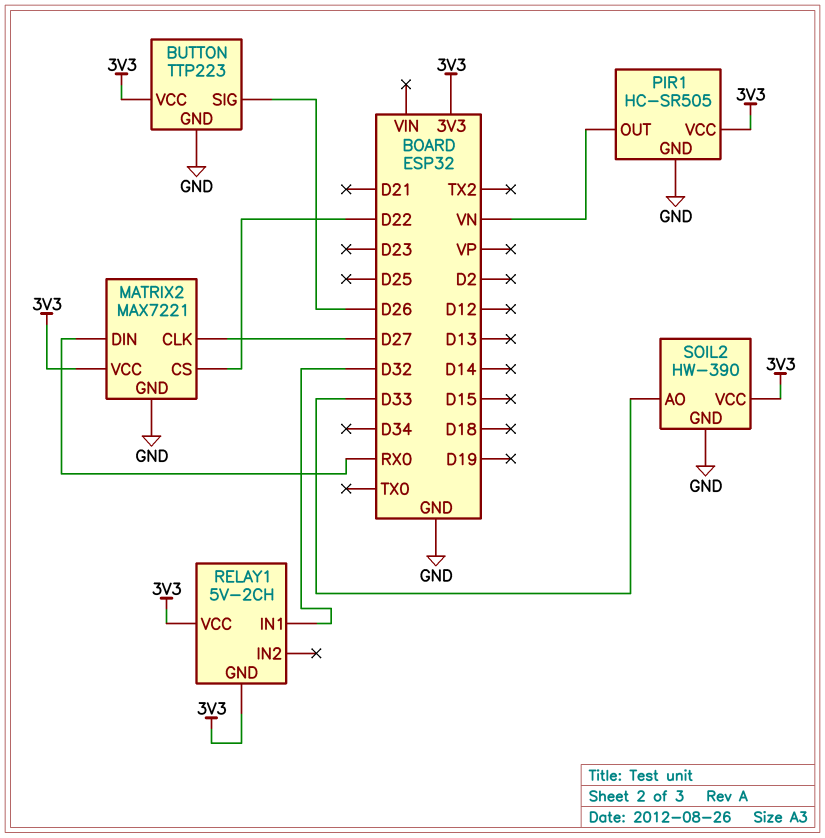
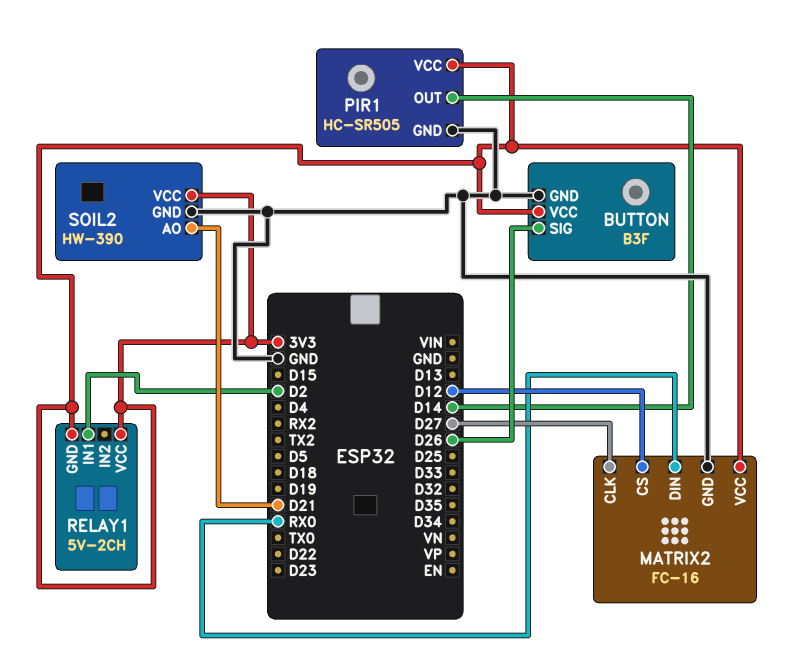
BUTTON: TTP223 -> B3F
MATRIX2: MAX7221 -> FC-16
MATRIX2 pin CS: D22 -> D12
PIR1 pin OUT: VN -> D14
RELAY1 pin IN1: D32 -> D2
SOIL2 pin AO: D33 -> D21

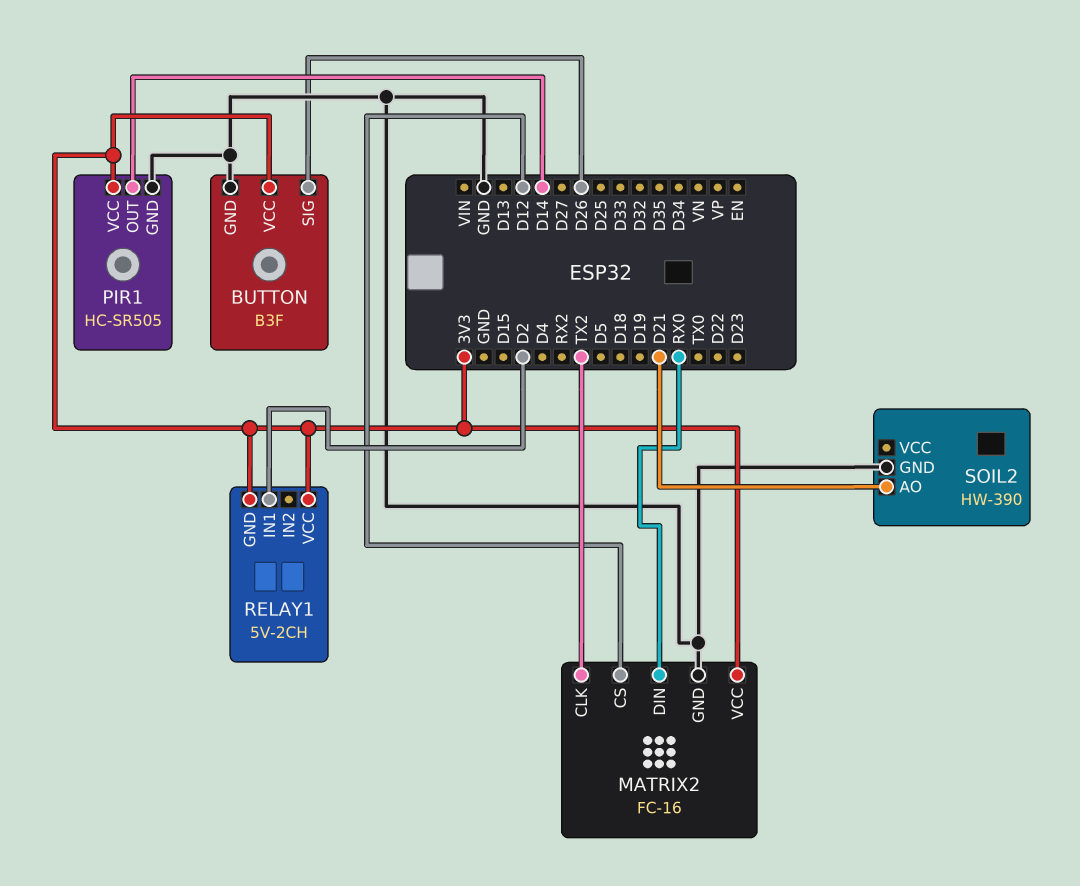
MATRIX2 pin CLK: D27 -> TX2
SOIL2 pin VCC: 3V3 -> none

